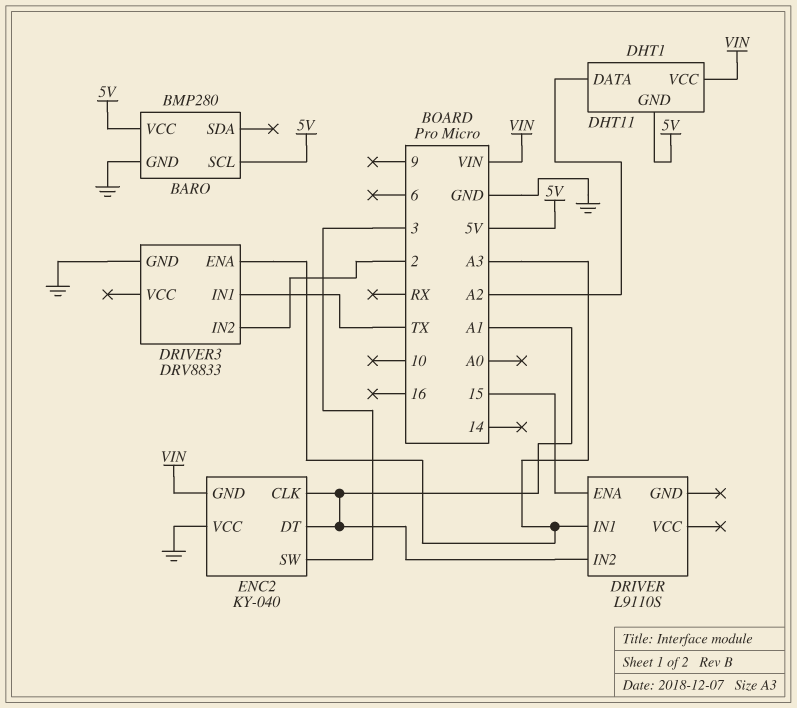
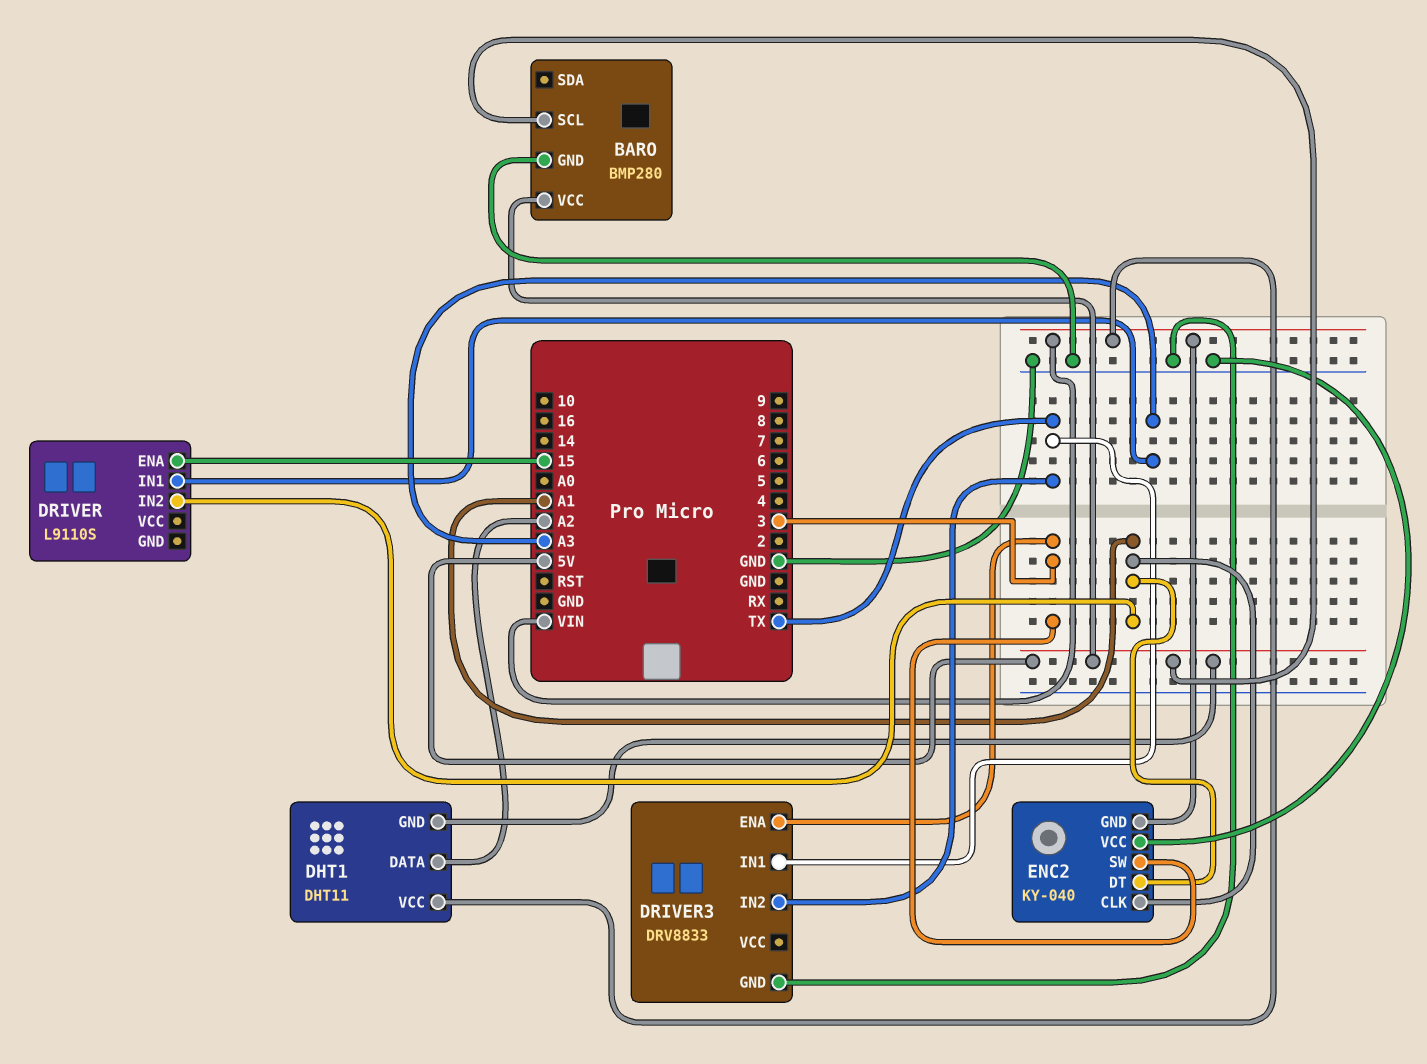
DRIVER3 pin ENA: A3 -> 3
DRIVER3 pin IN2: 2 -> TX

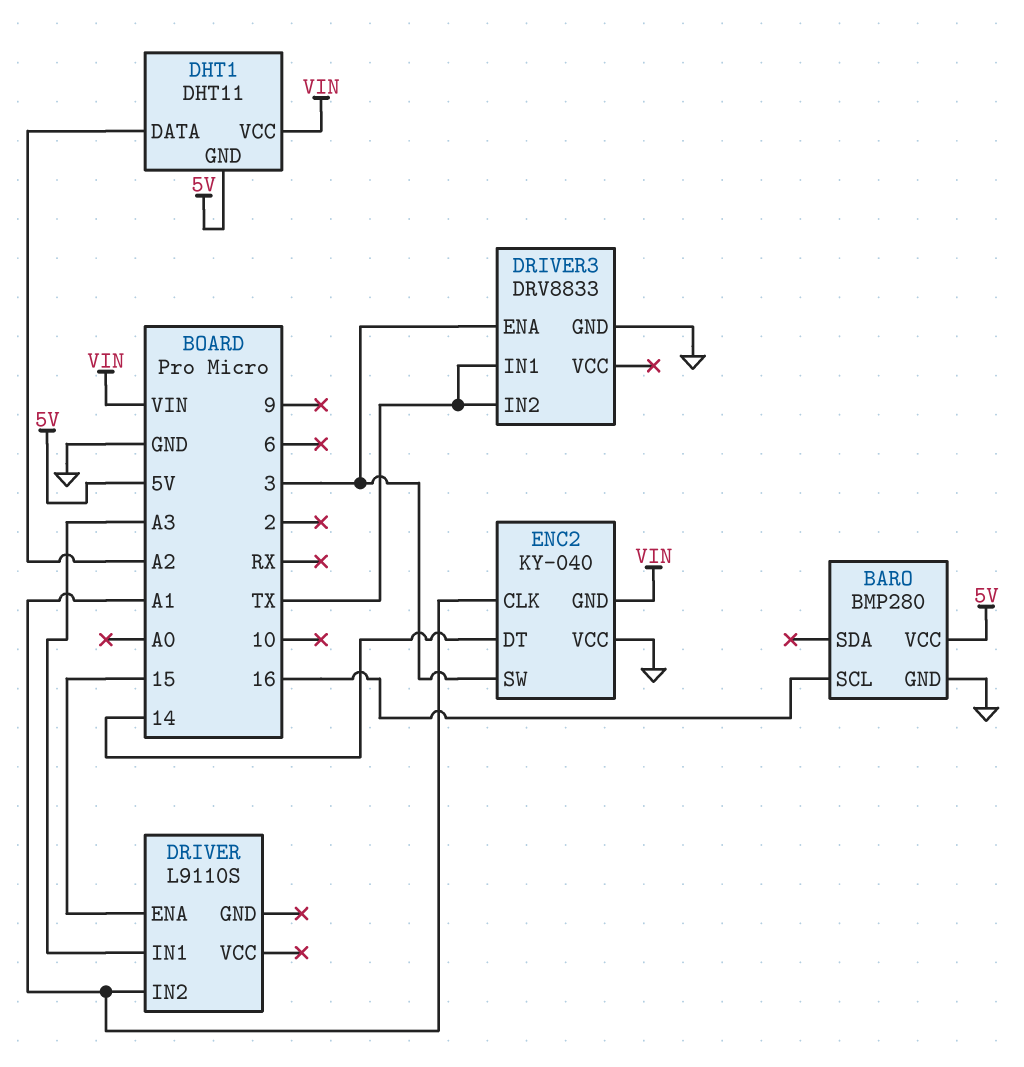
BARO pin SCL: 5V -> 16
ENC2 pin DT: A1 -> 14

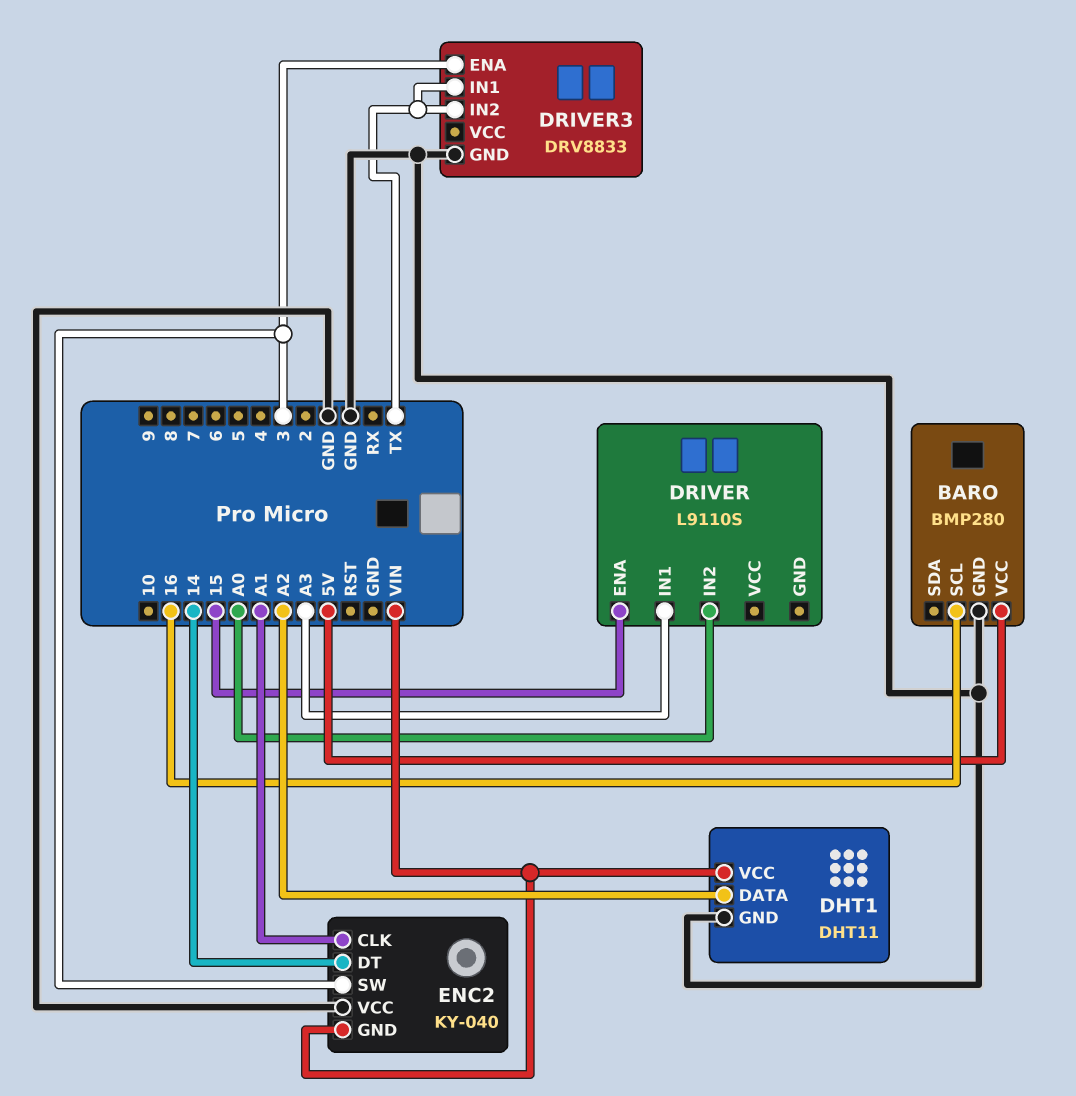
DHT1 pin GND: 5V -> GND
DRIVER pin IN2: A1 -> A0

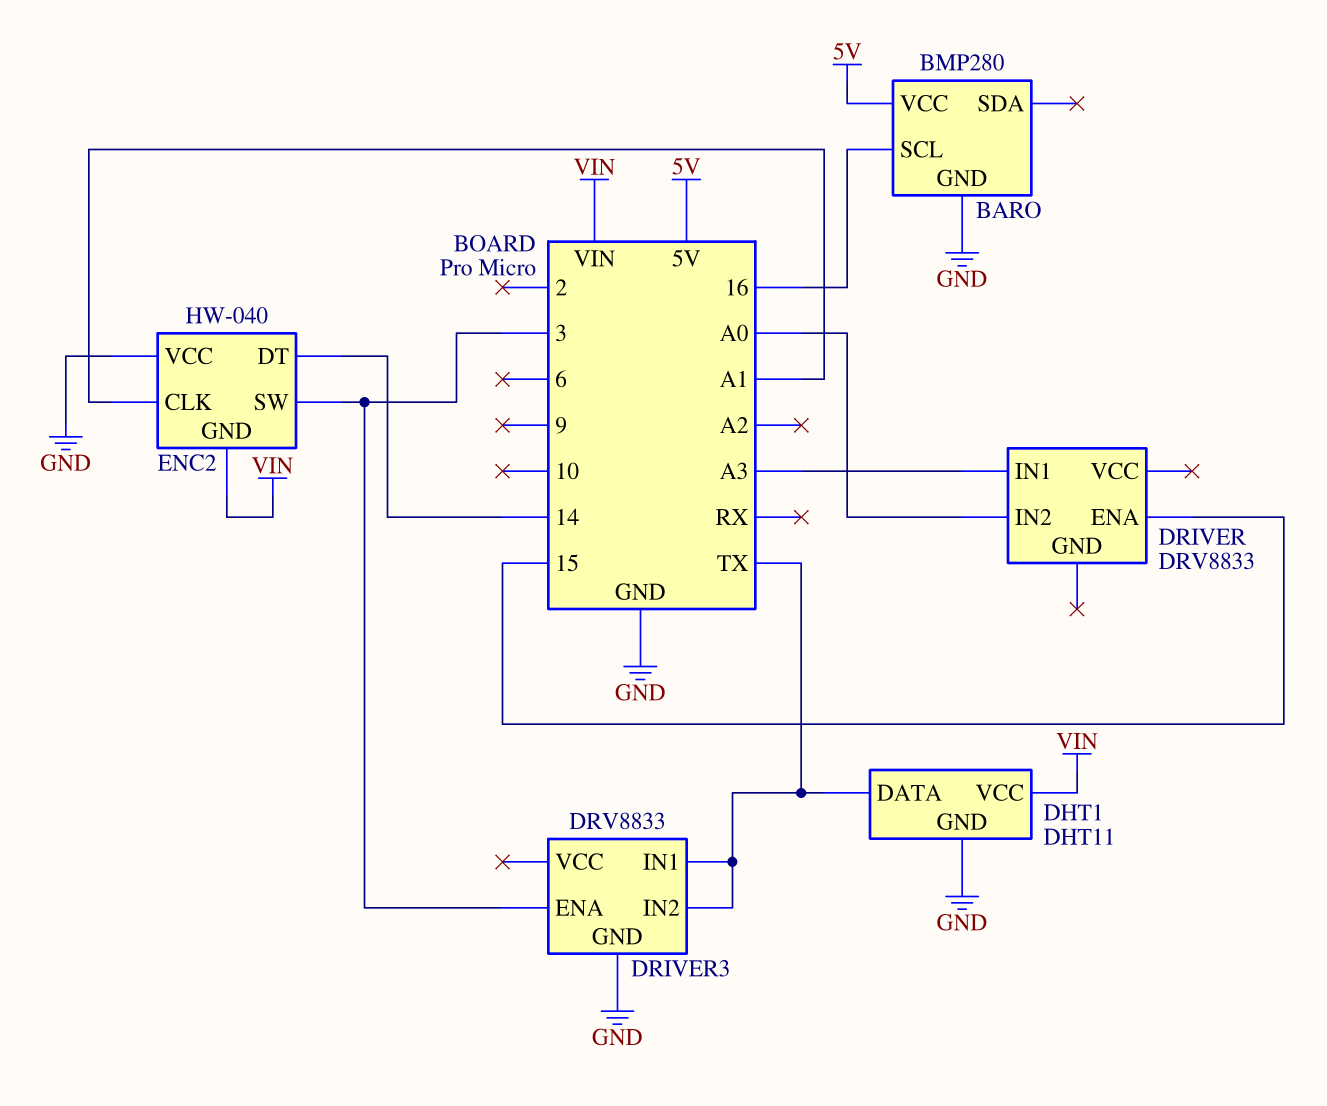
DHT1 pin DATA: A2 -> TX
DRIVER: L9110S -> DRV8833
ENC2: KY-040 -> HW-040

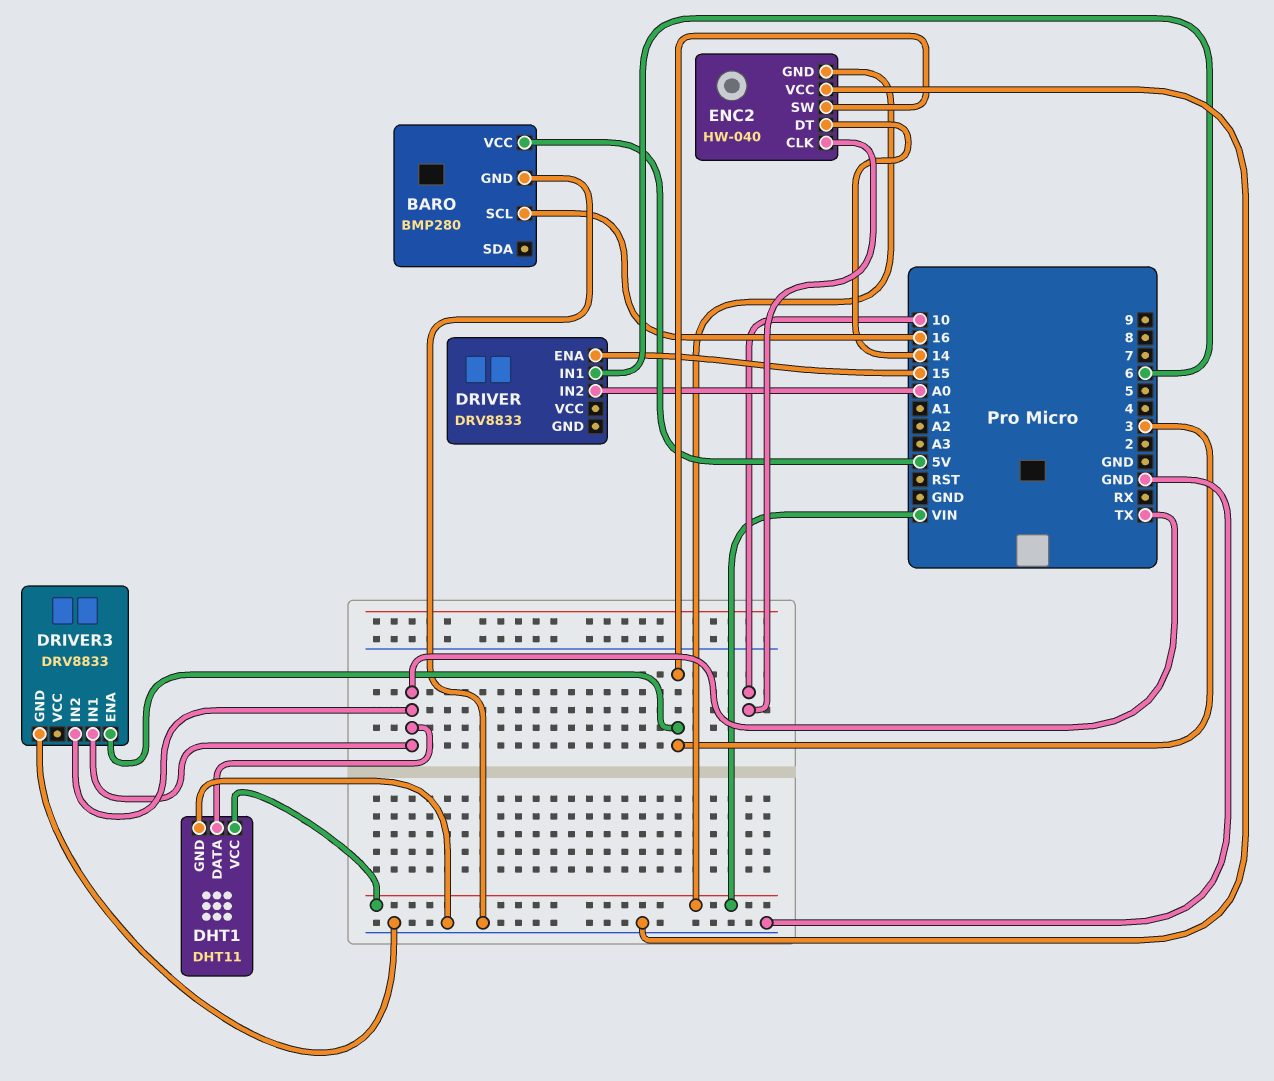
DRIVER pin IN1: A3 -> 6
ENC2 pin CLK: A1 -> 10

